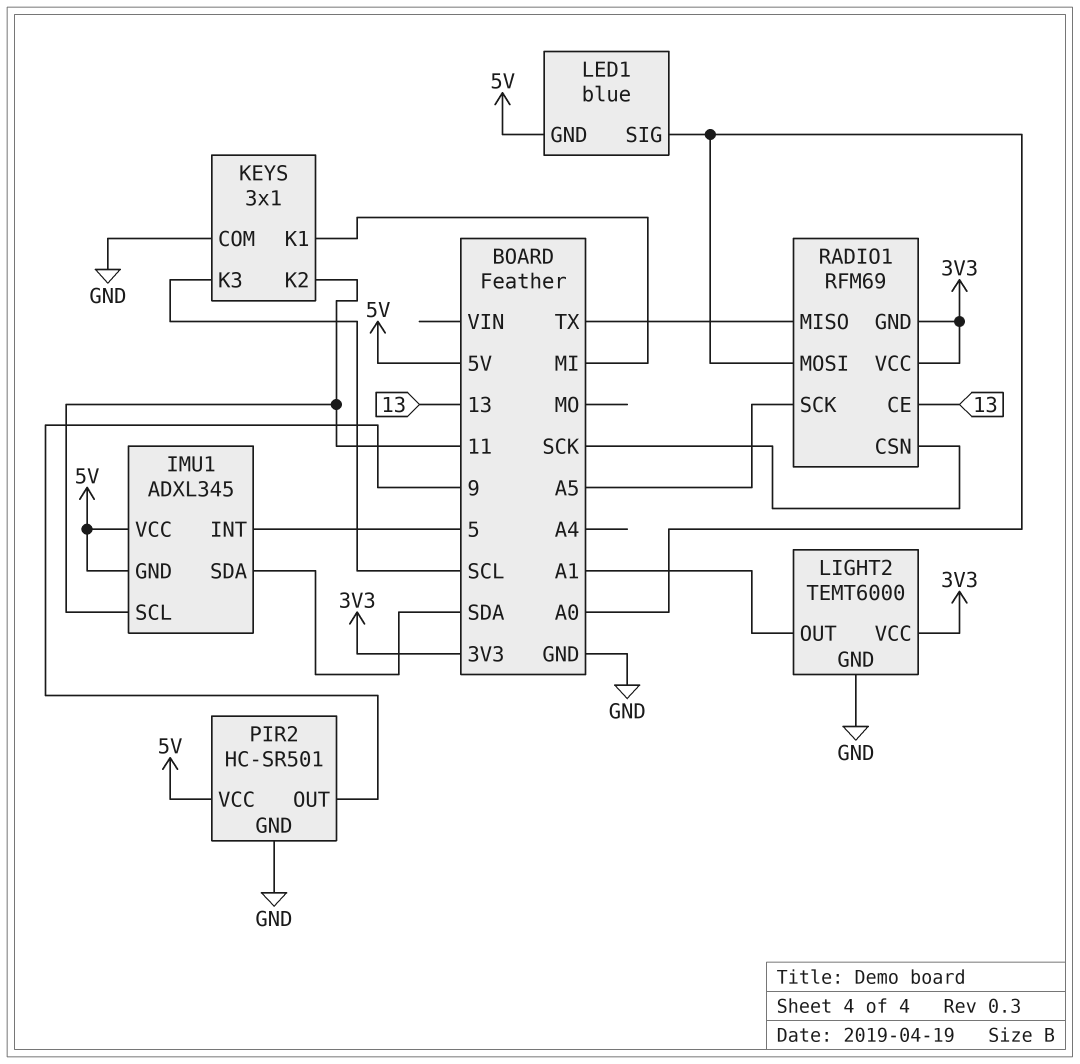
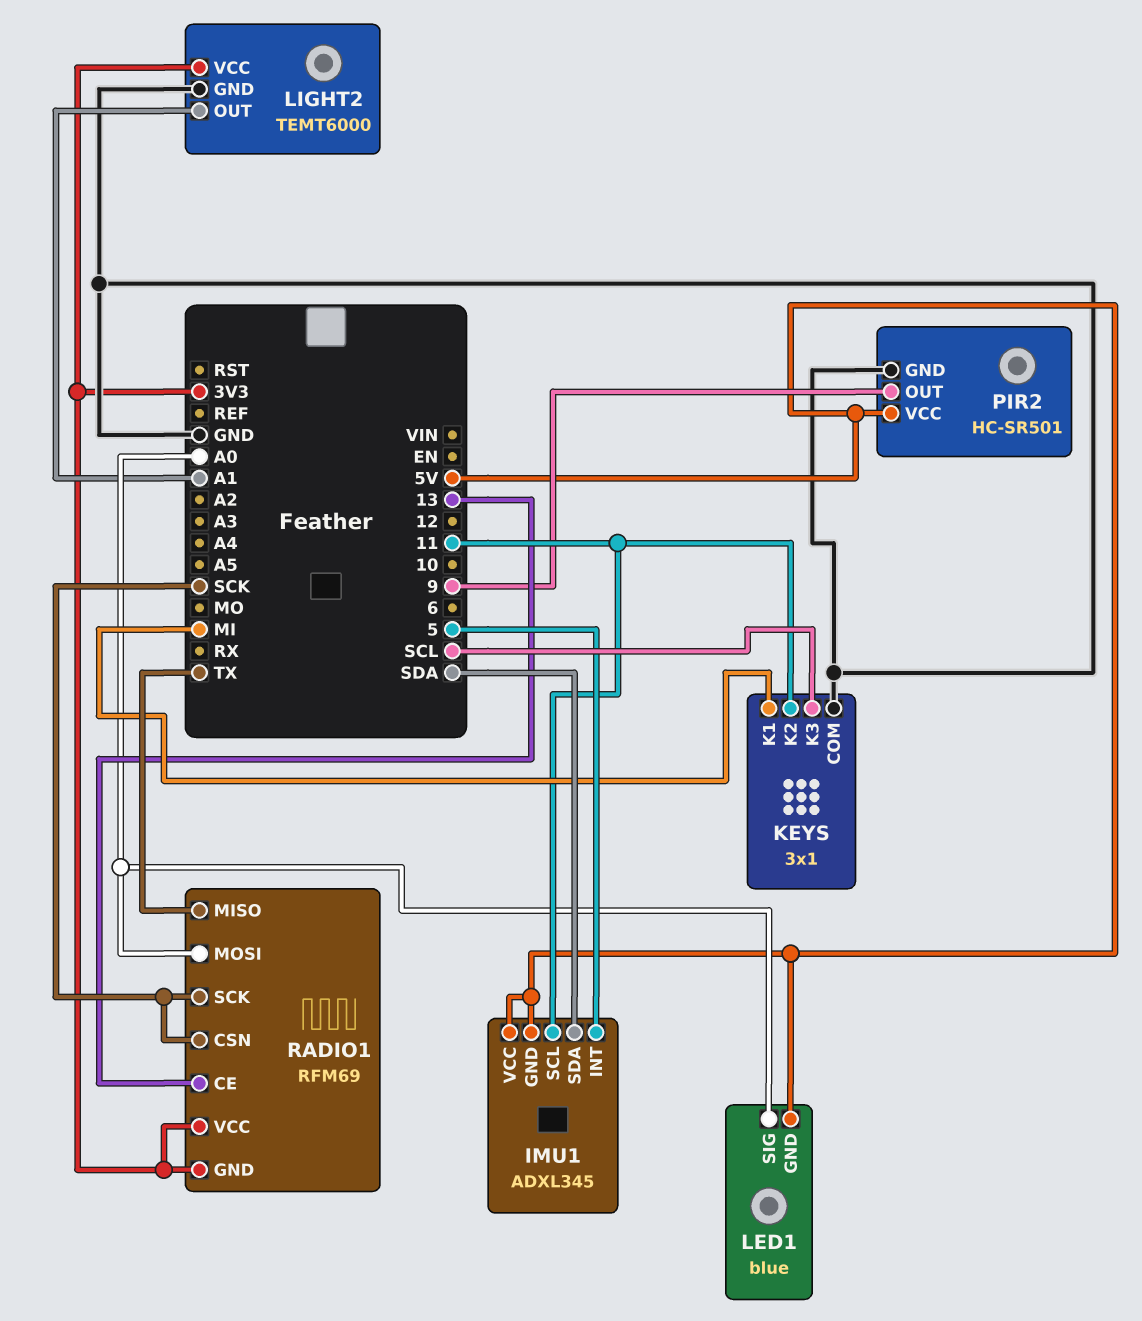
RADIO1 pin SCK: A5 -> SCK

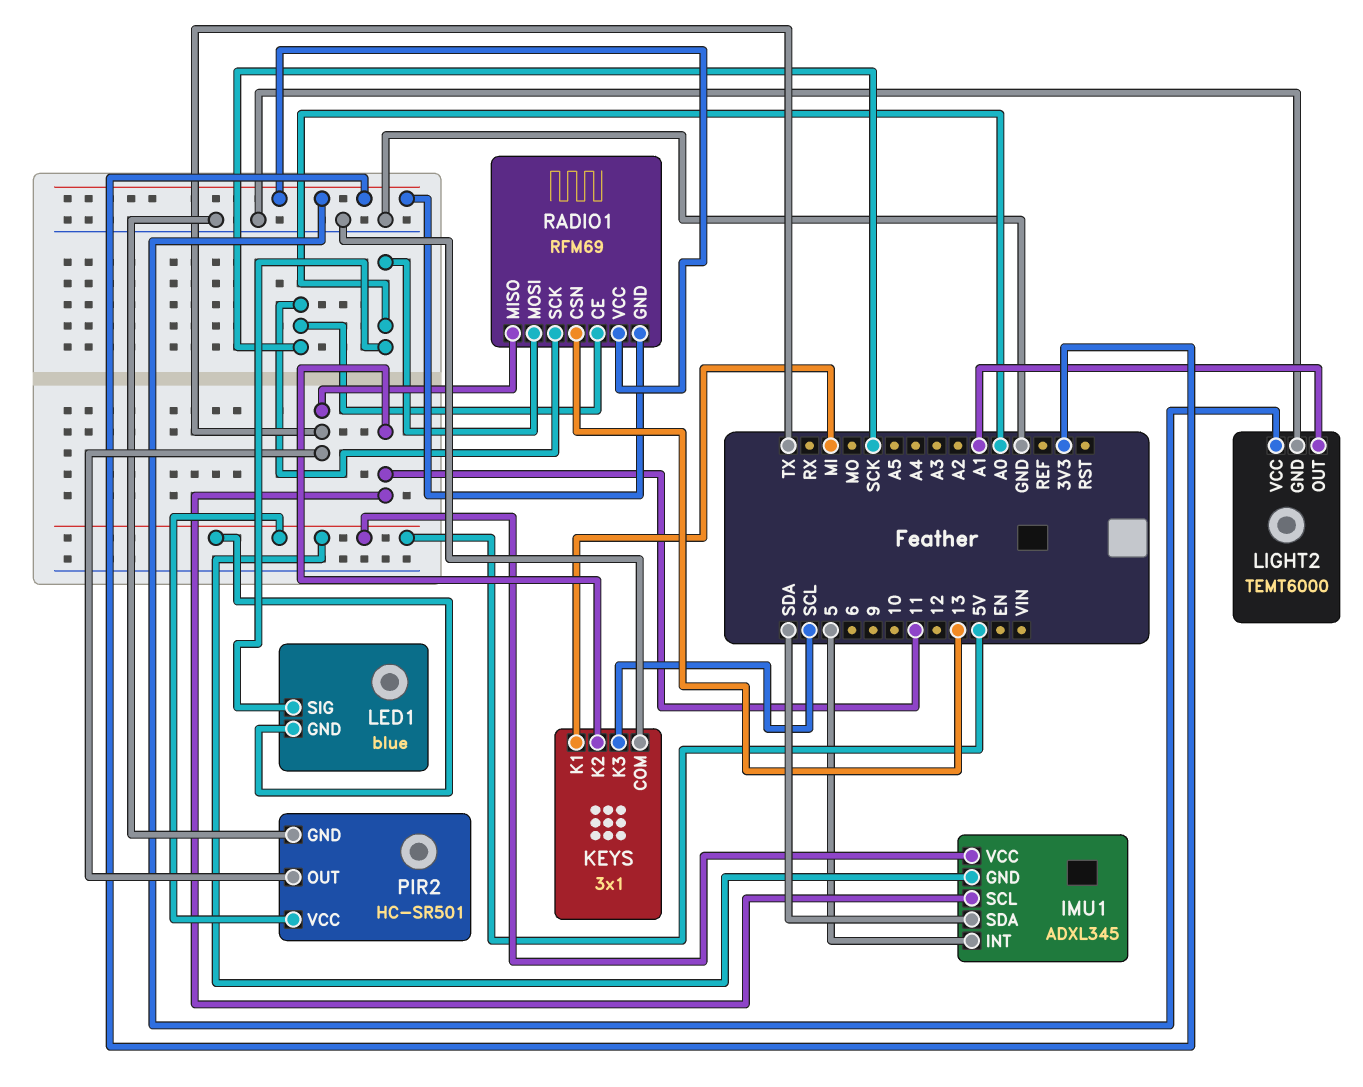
PIR2 pin OUT: 9 -> TX
RADIO1 pin CE: 13 -> SCK
RADIO1 pin CSN: SCK -> 13

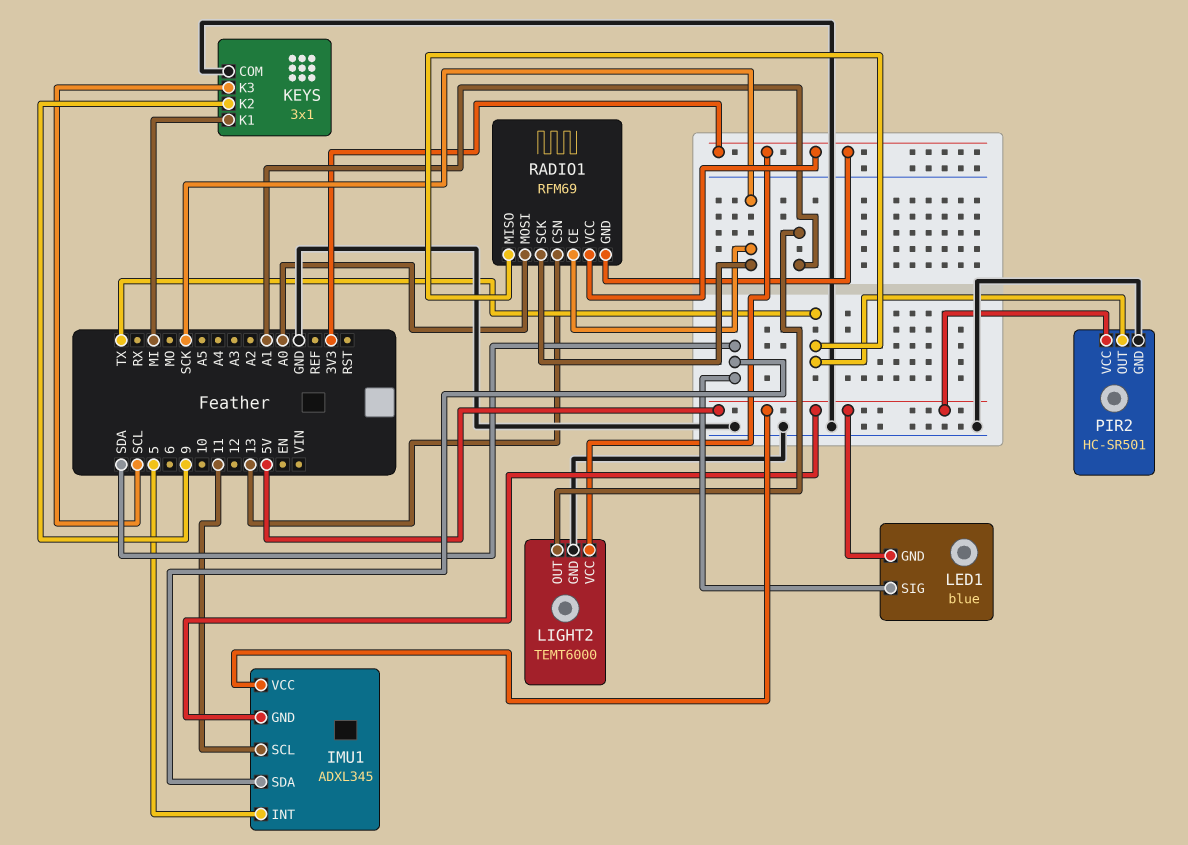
KEYS pin K2: 11 -> 9
LED1 pin SIG: A0 -> SDA

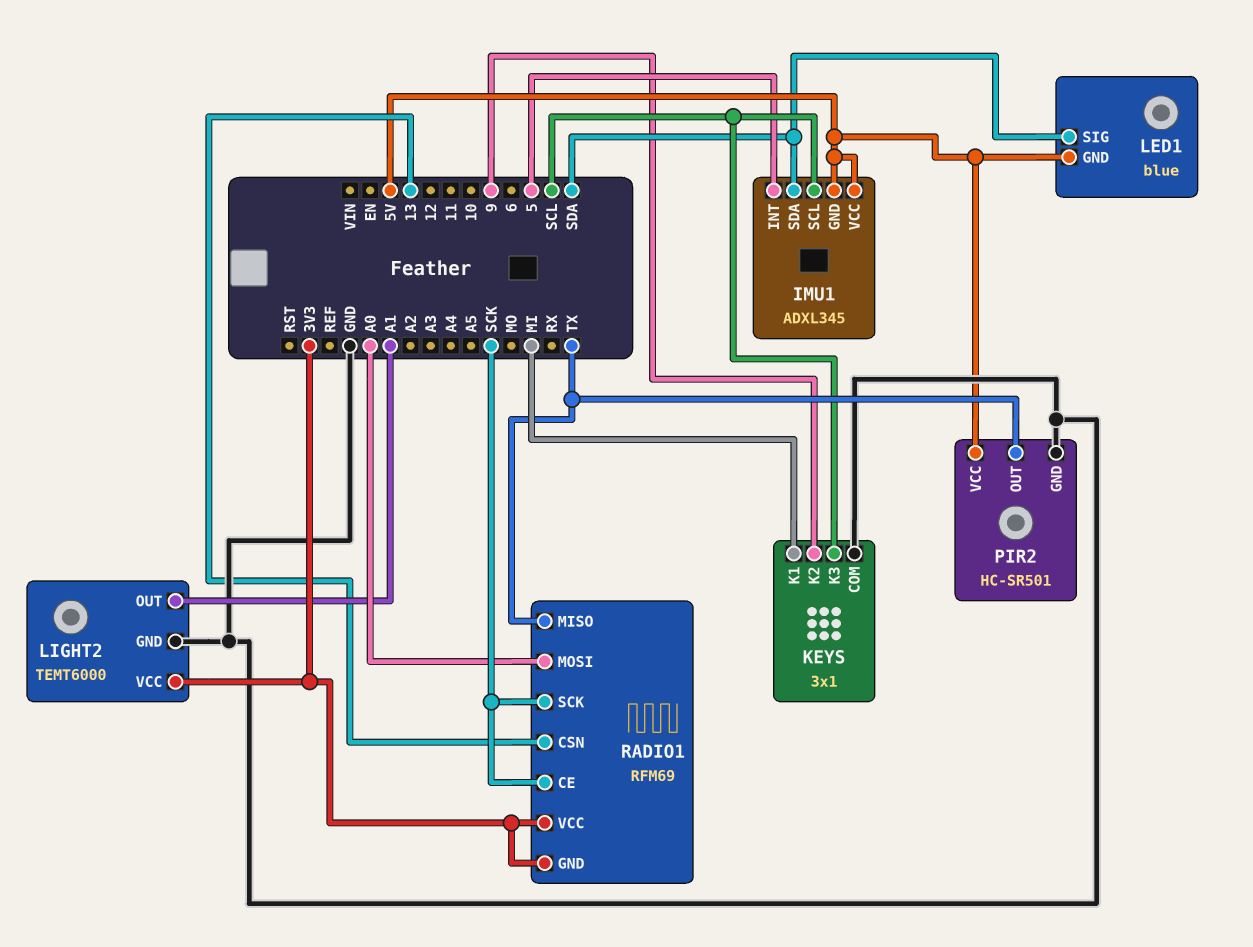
IMU1 pin SCL: 11 -> SCL

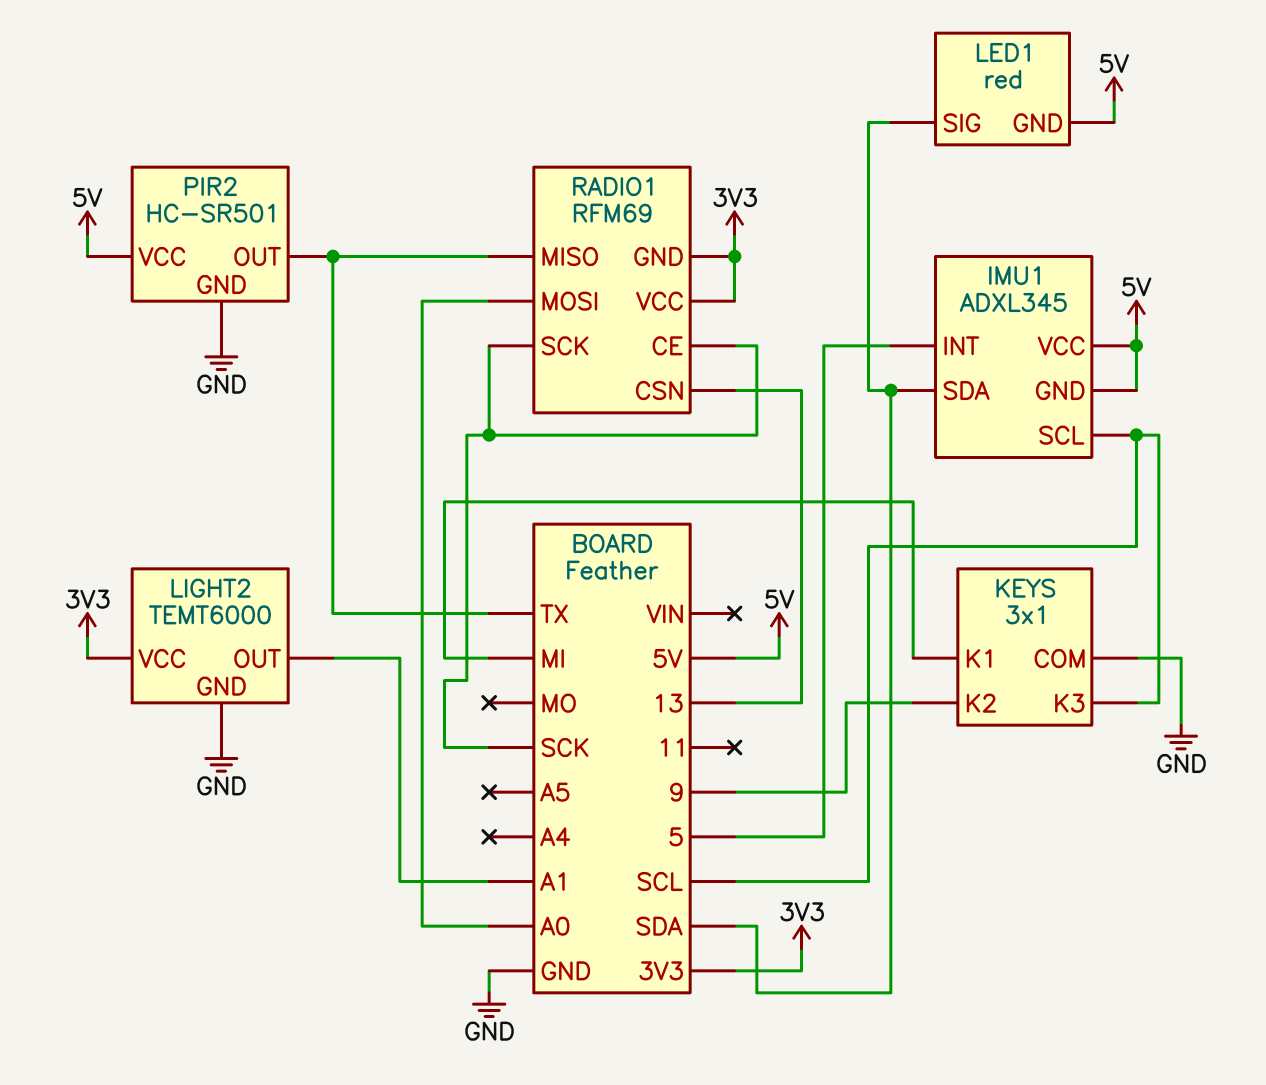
LED1: blue -> red

